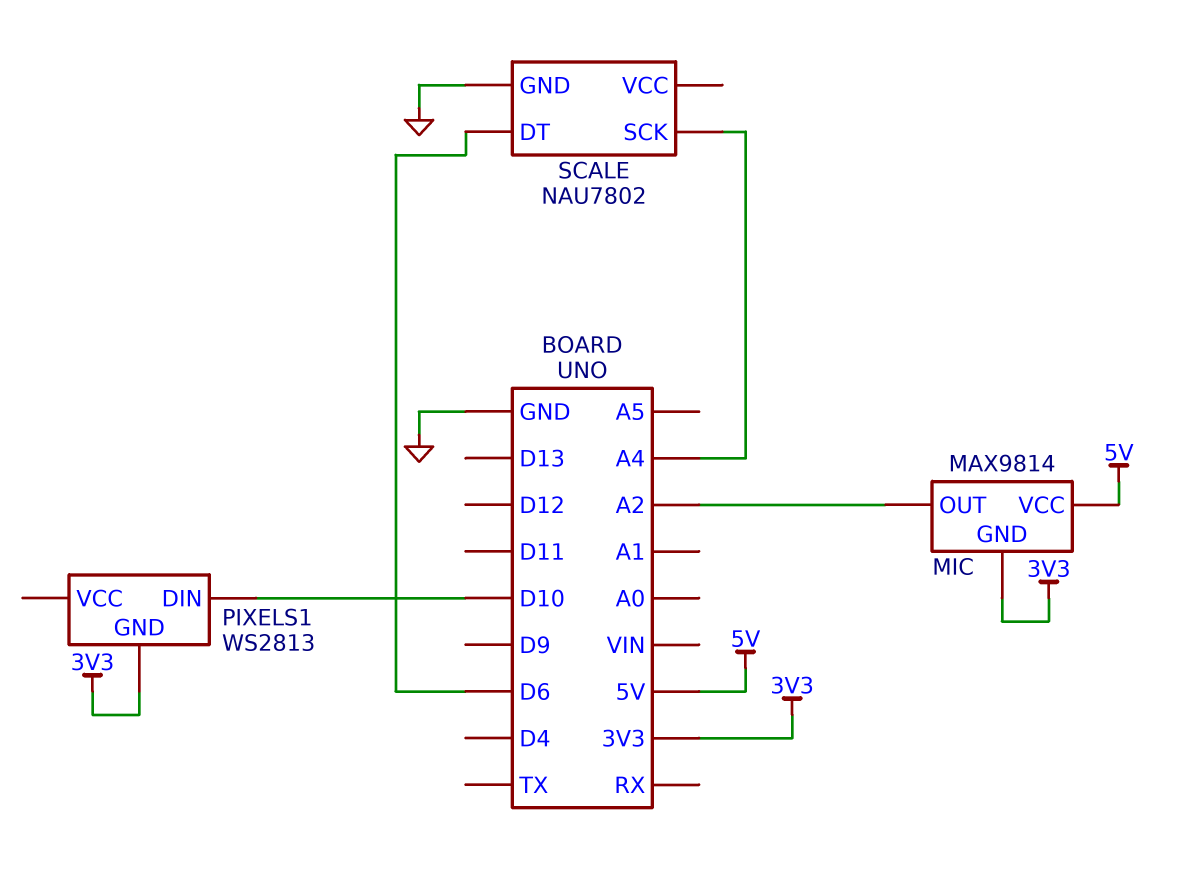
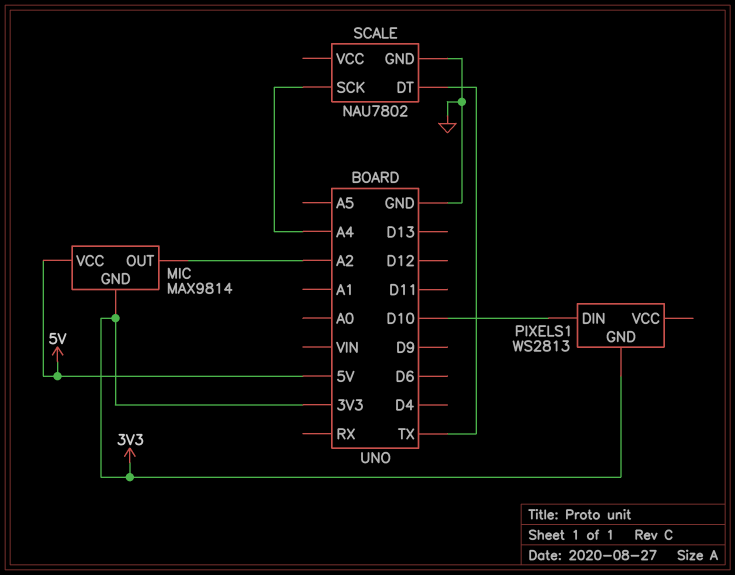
SCALE pin DT: D6 -> TX

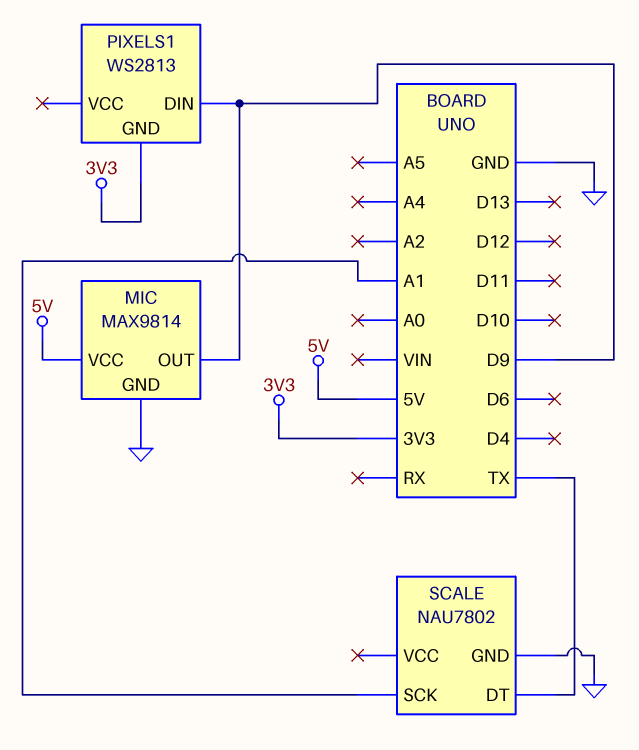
MIC pin GND: 3V3 -> GND
MIC pin OUT: A2 -> D9
PIXELS1 pin DIN: D10 -> D9
SCALE pin SCK: A4 -> A1

